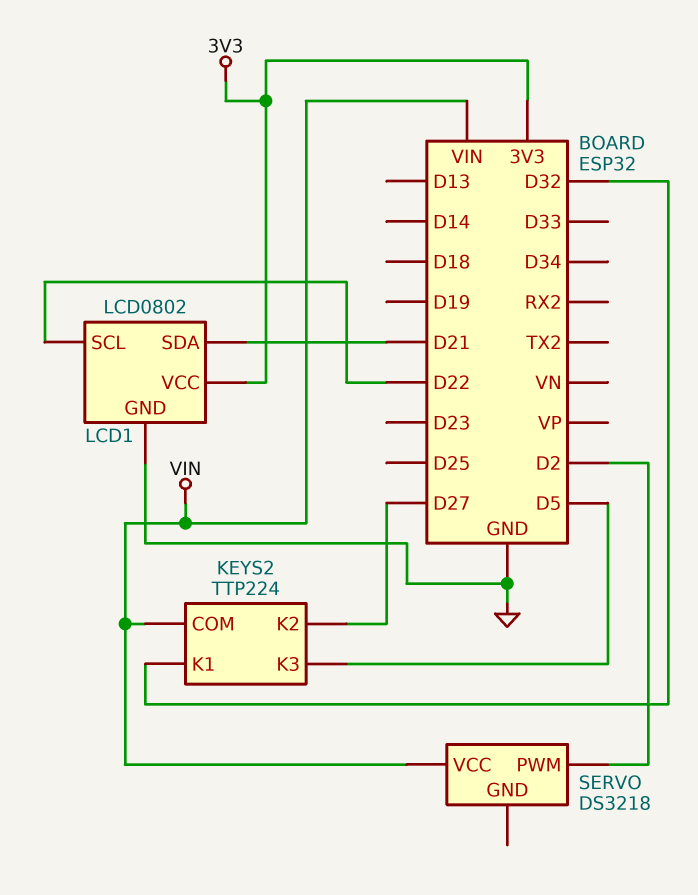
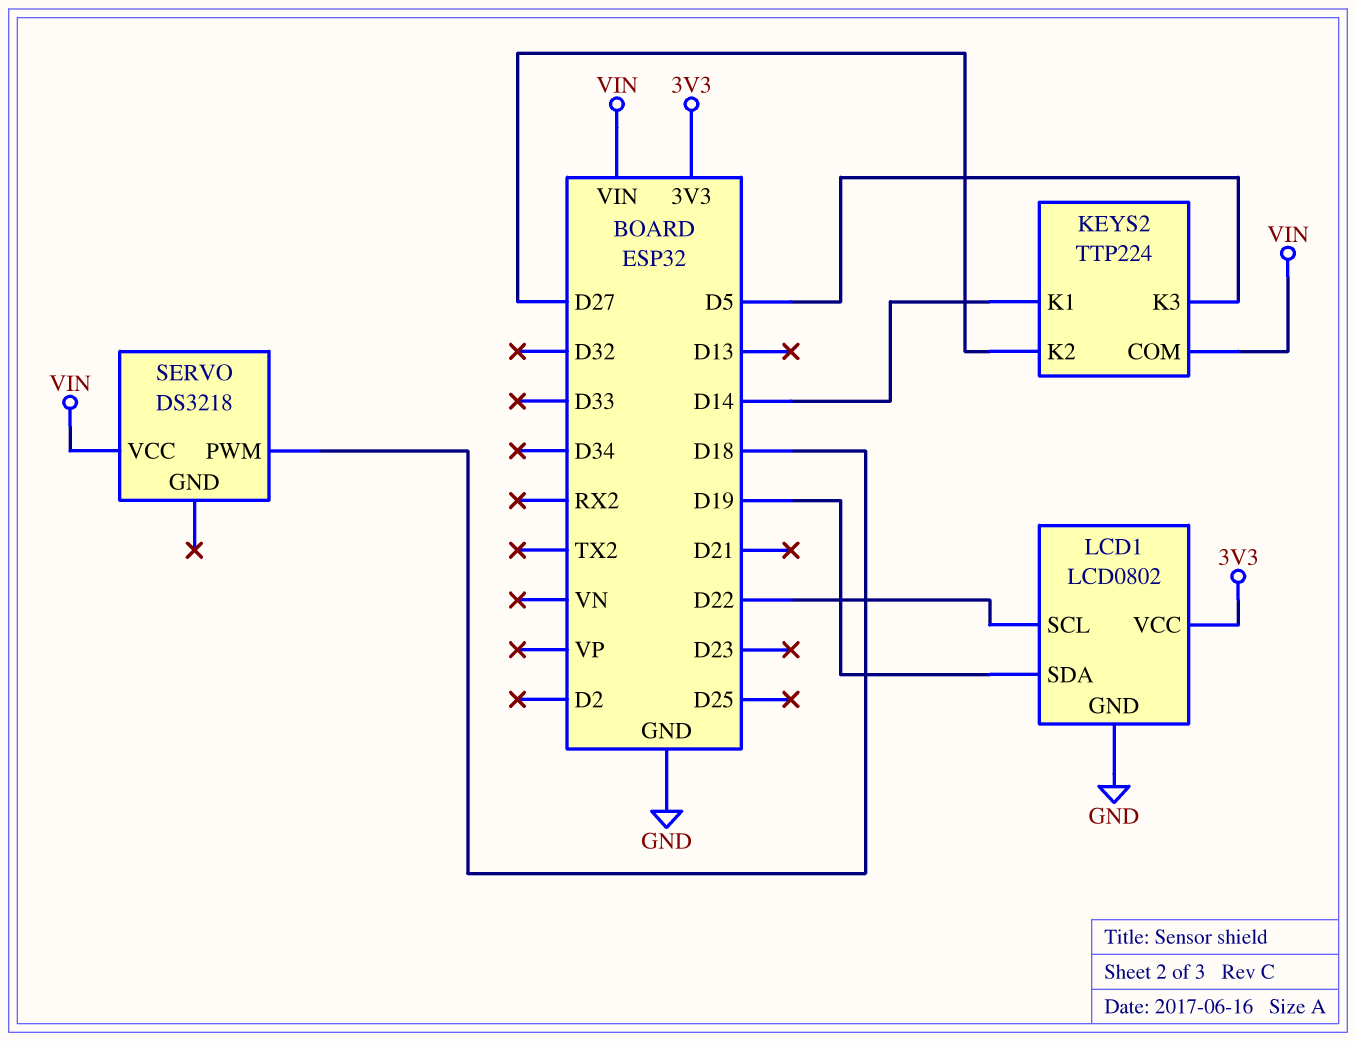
KEYS2 pin K1: D32 -> D14
LCD1 pin SDA: D21 -> D19
SERVO pin PWM: D2 -> D18

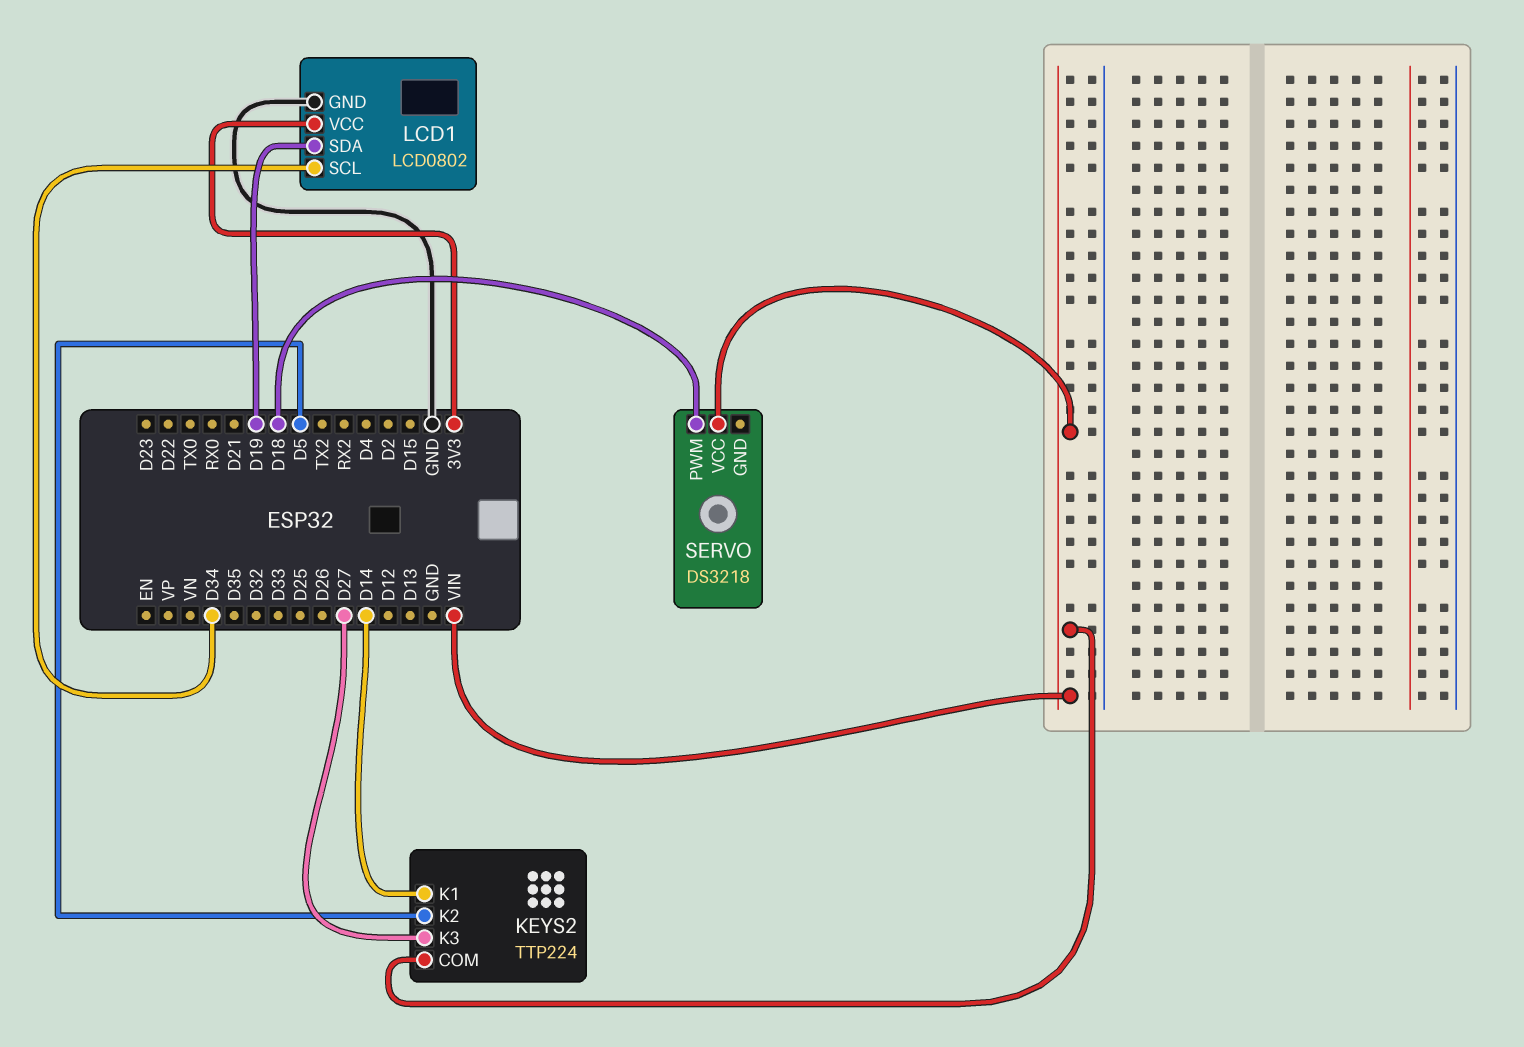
KEYS2 pin K2: D27 -> D5
KEYS2 pin K3: D5 -> D27
LCD1 pin SCL: D22 -> D34

